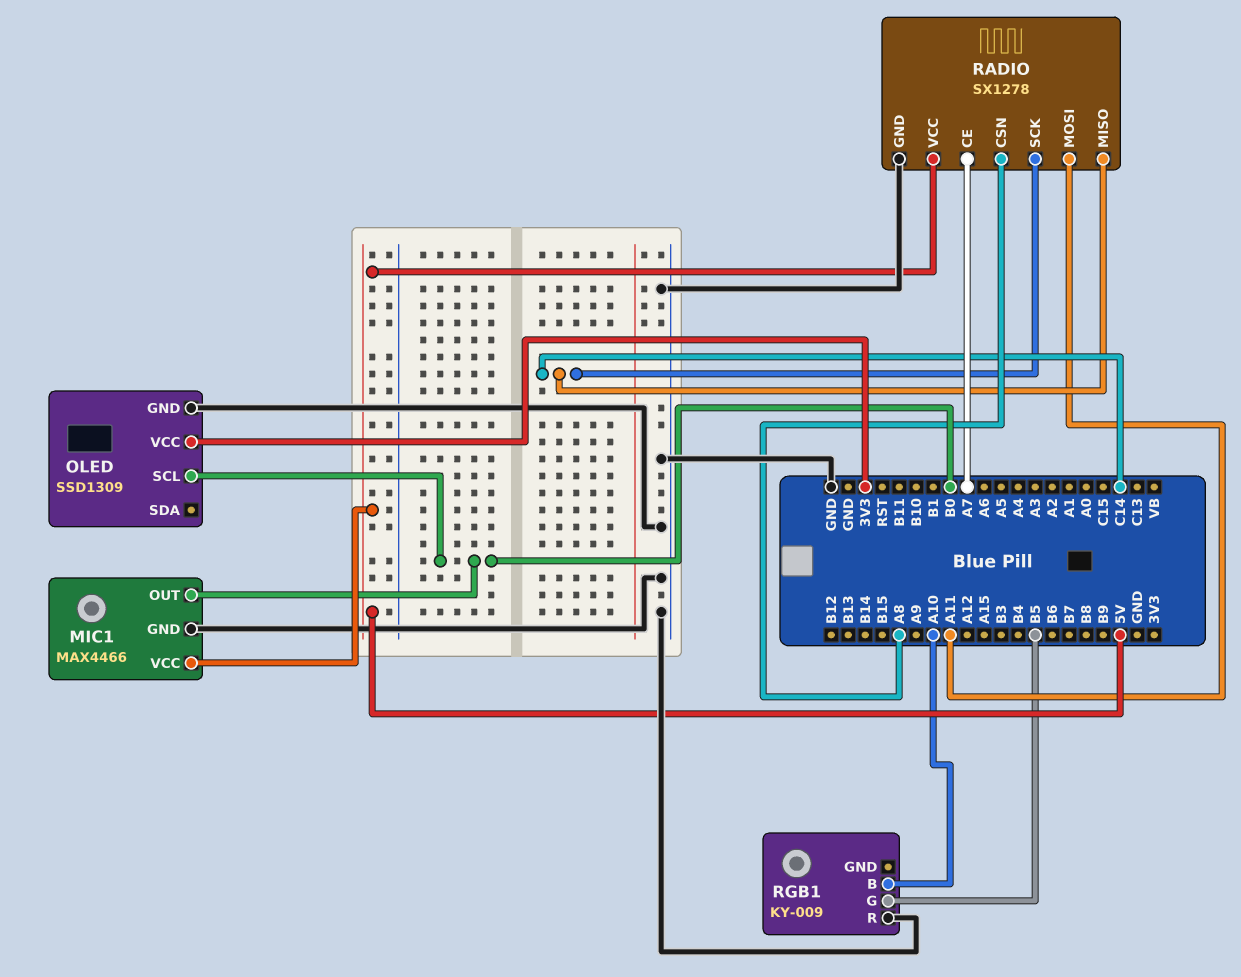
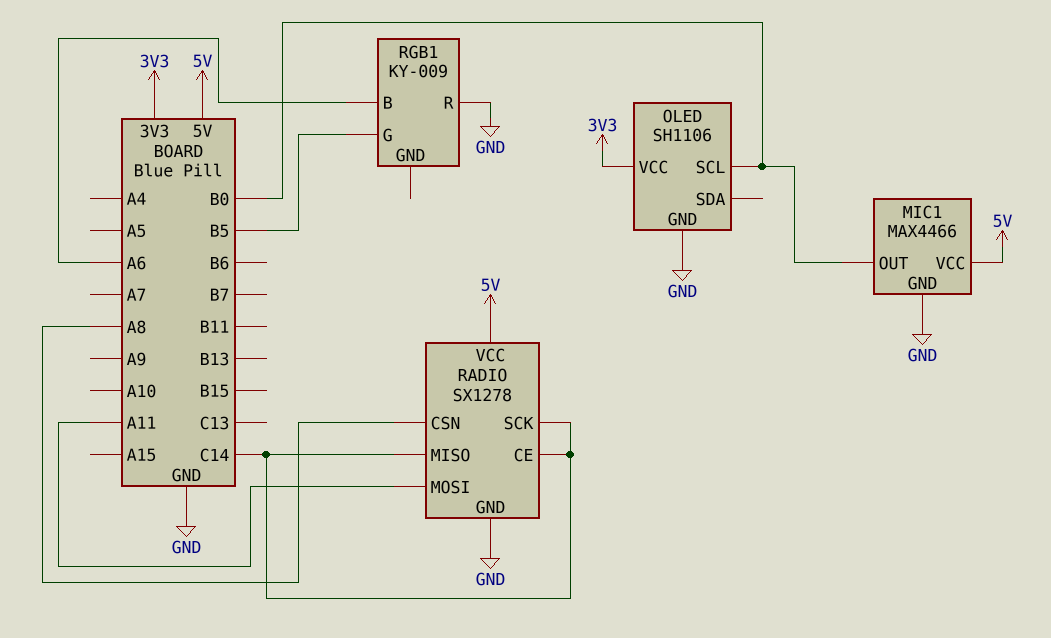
OLED: SSD1309 -> SH1106
RADIO pin CE: A7 -> C14
RGB1 pin B: A10 -> A6

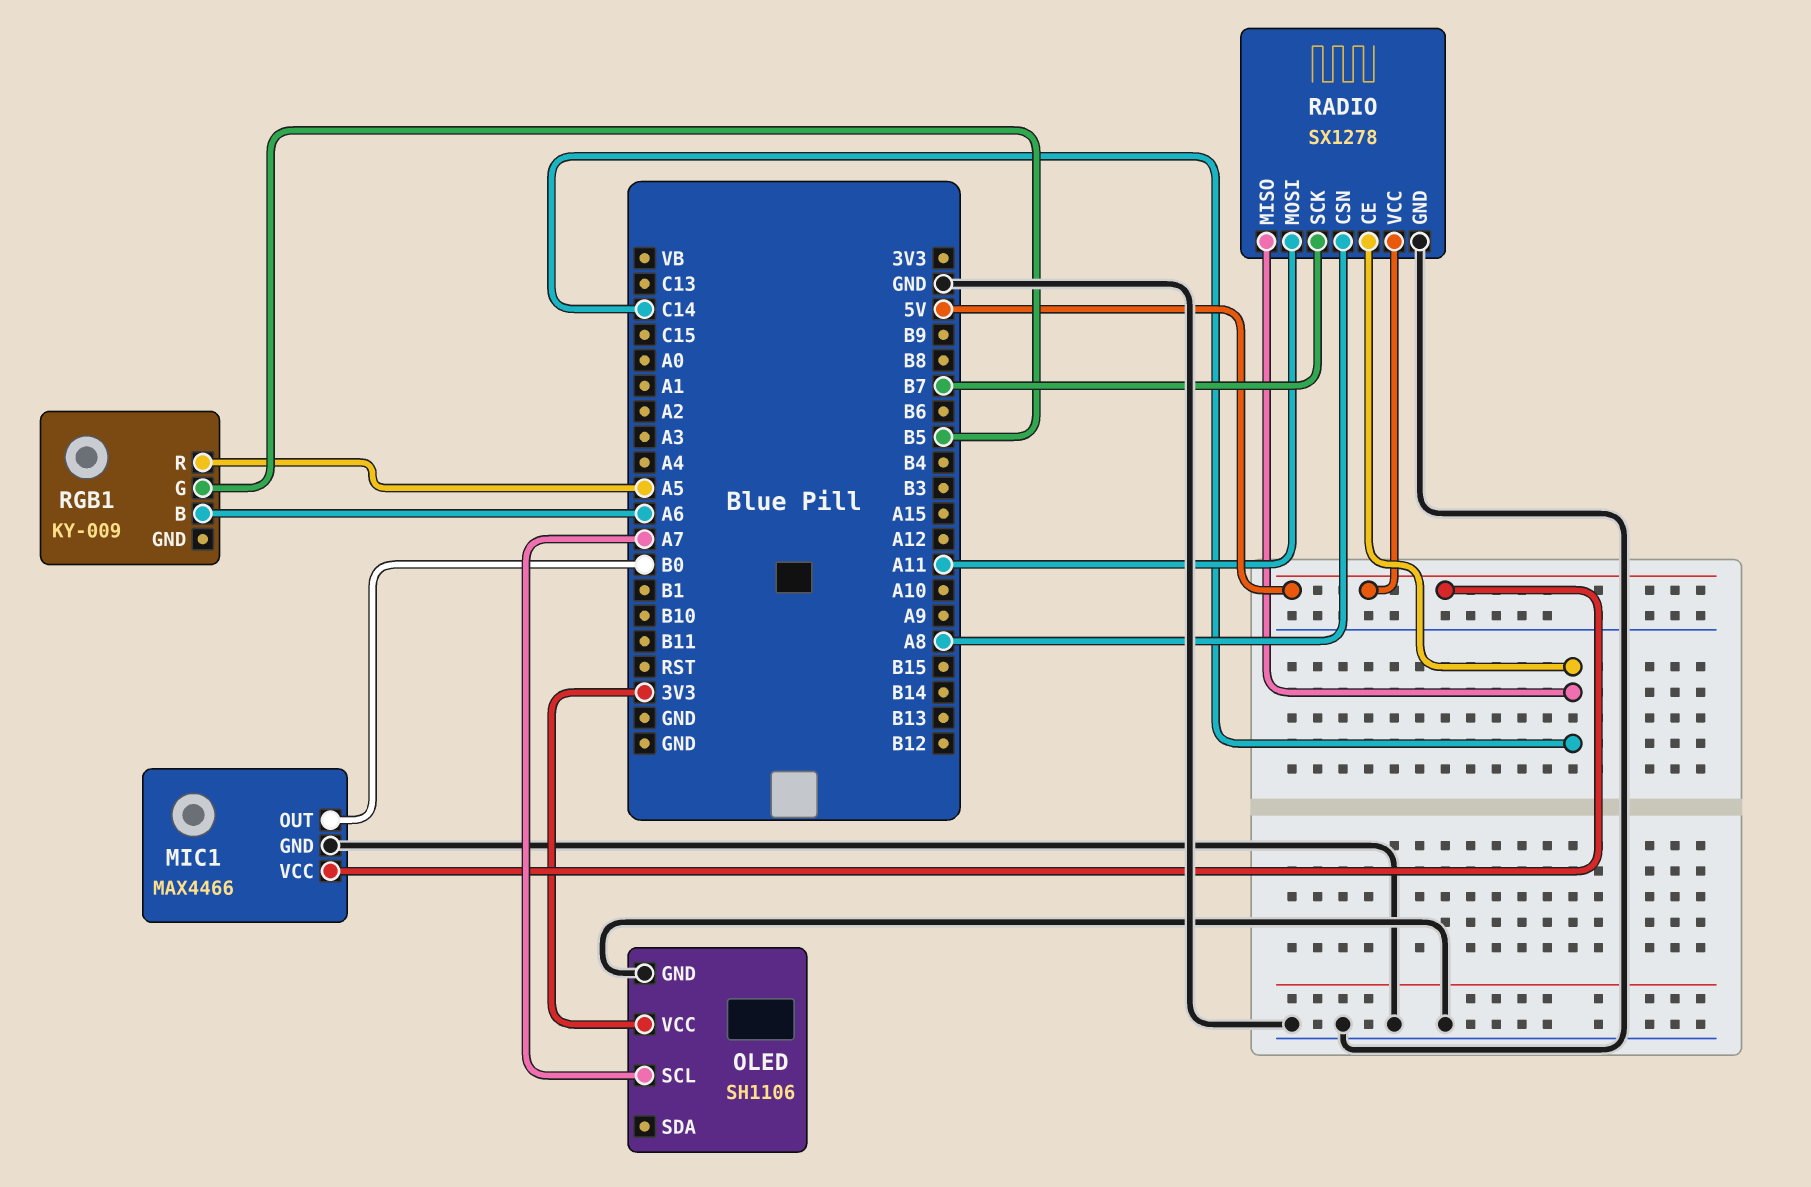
OLED pin SCL: B0 -> A7
RADIO pin SCK: C14 -> B7
RGB1 pin R: GND -> A5

